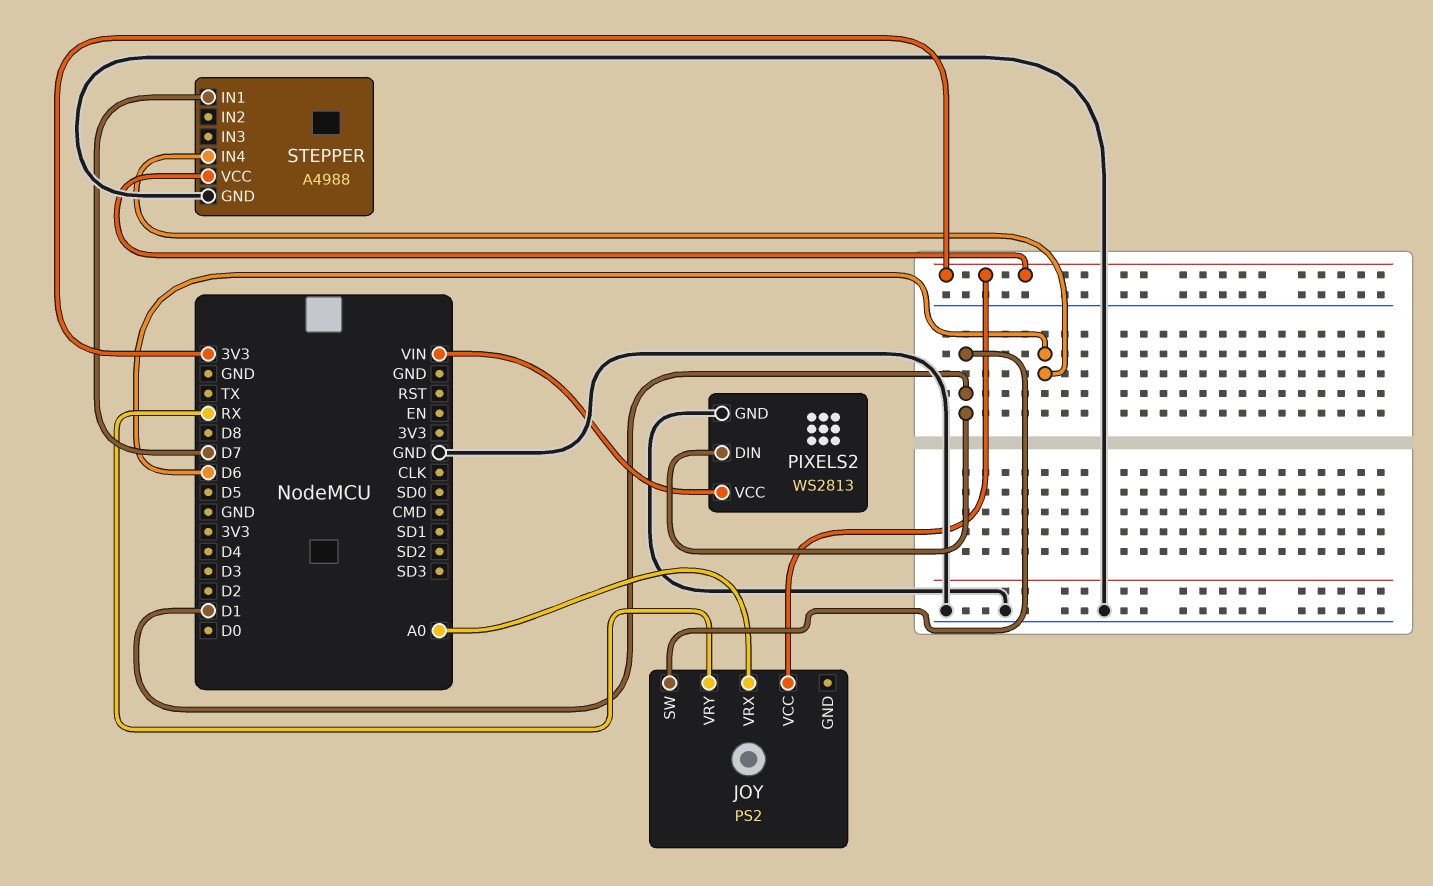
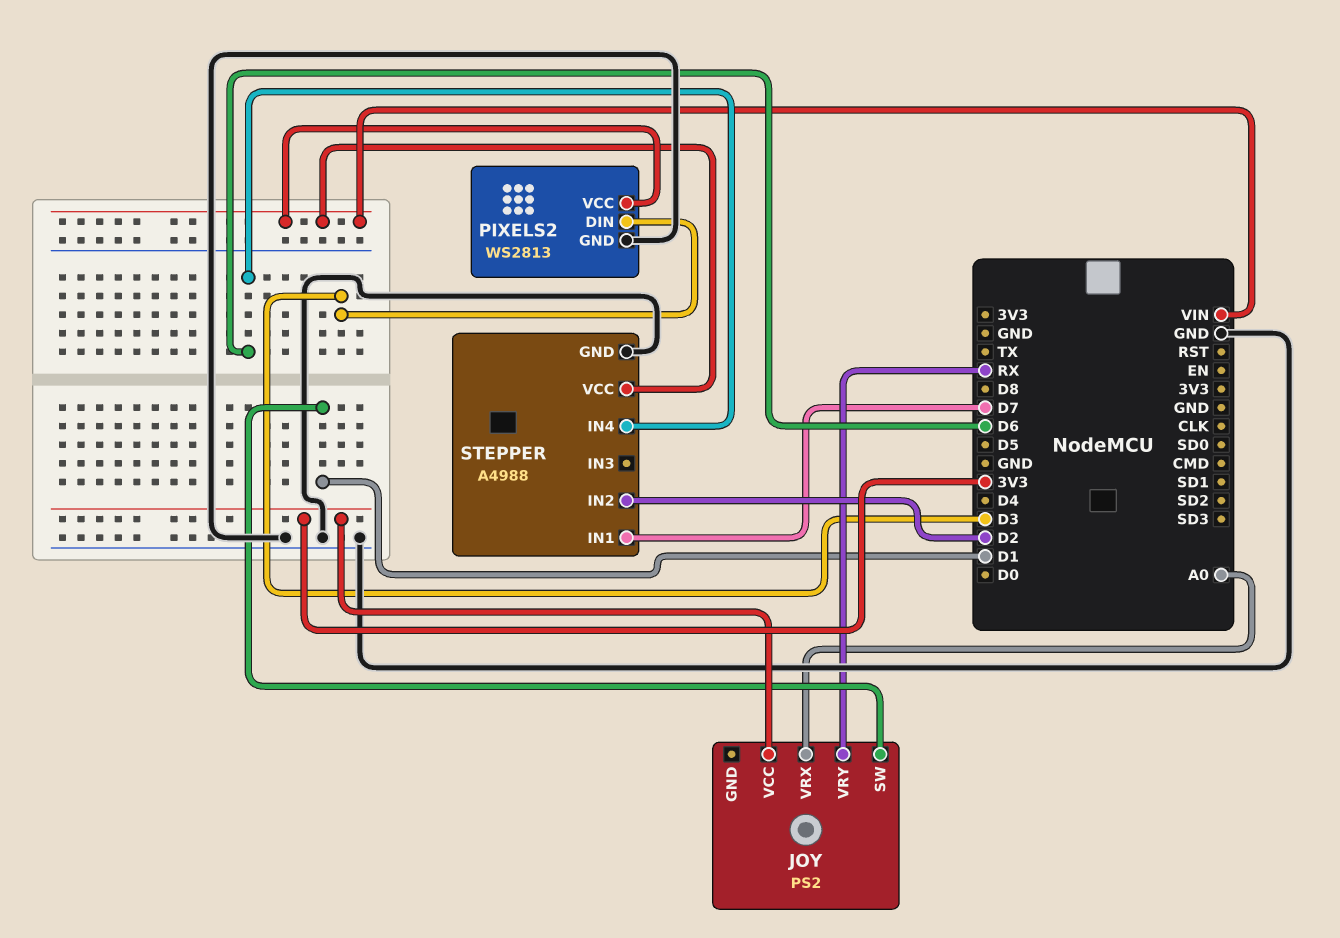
PIXELS2 pin DIN: D1 -> D3
STEPPER pin IN2: none -> D2
STEPPER pin VCC: 3V3 -> VIN

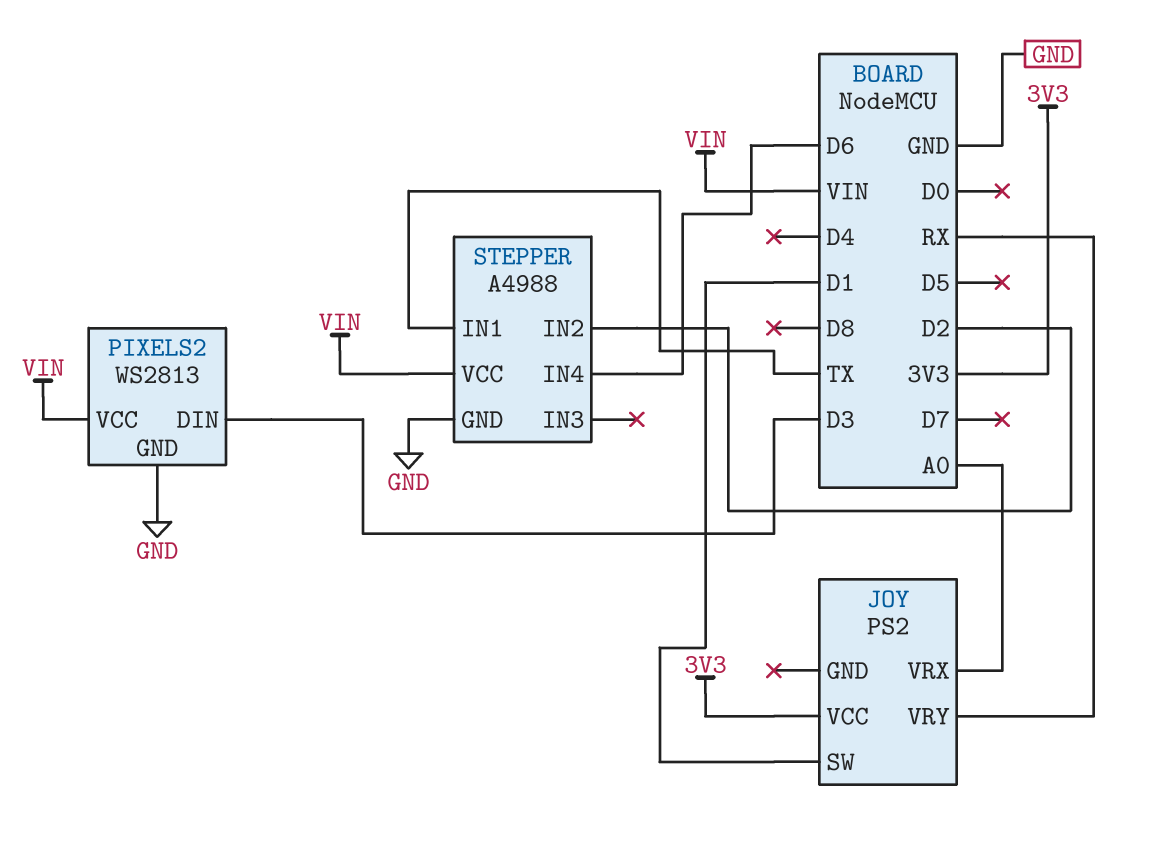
STEPPER pin IN1: D7 -> TX

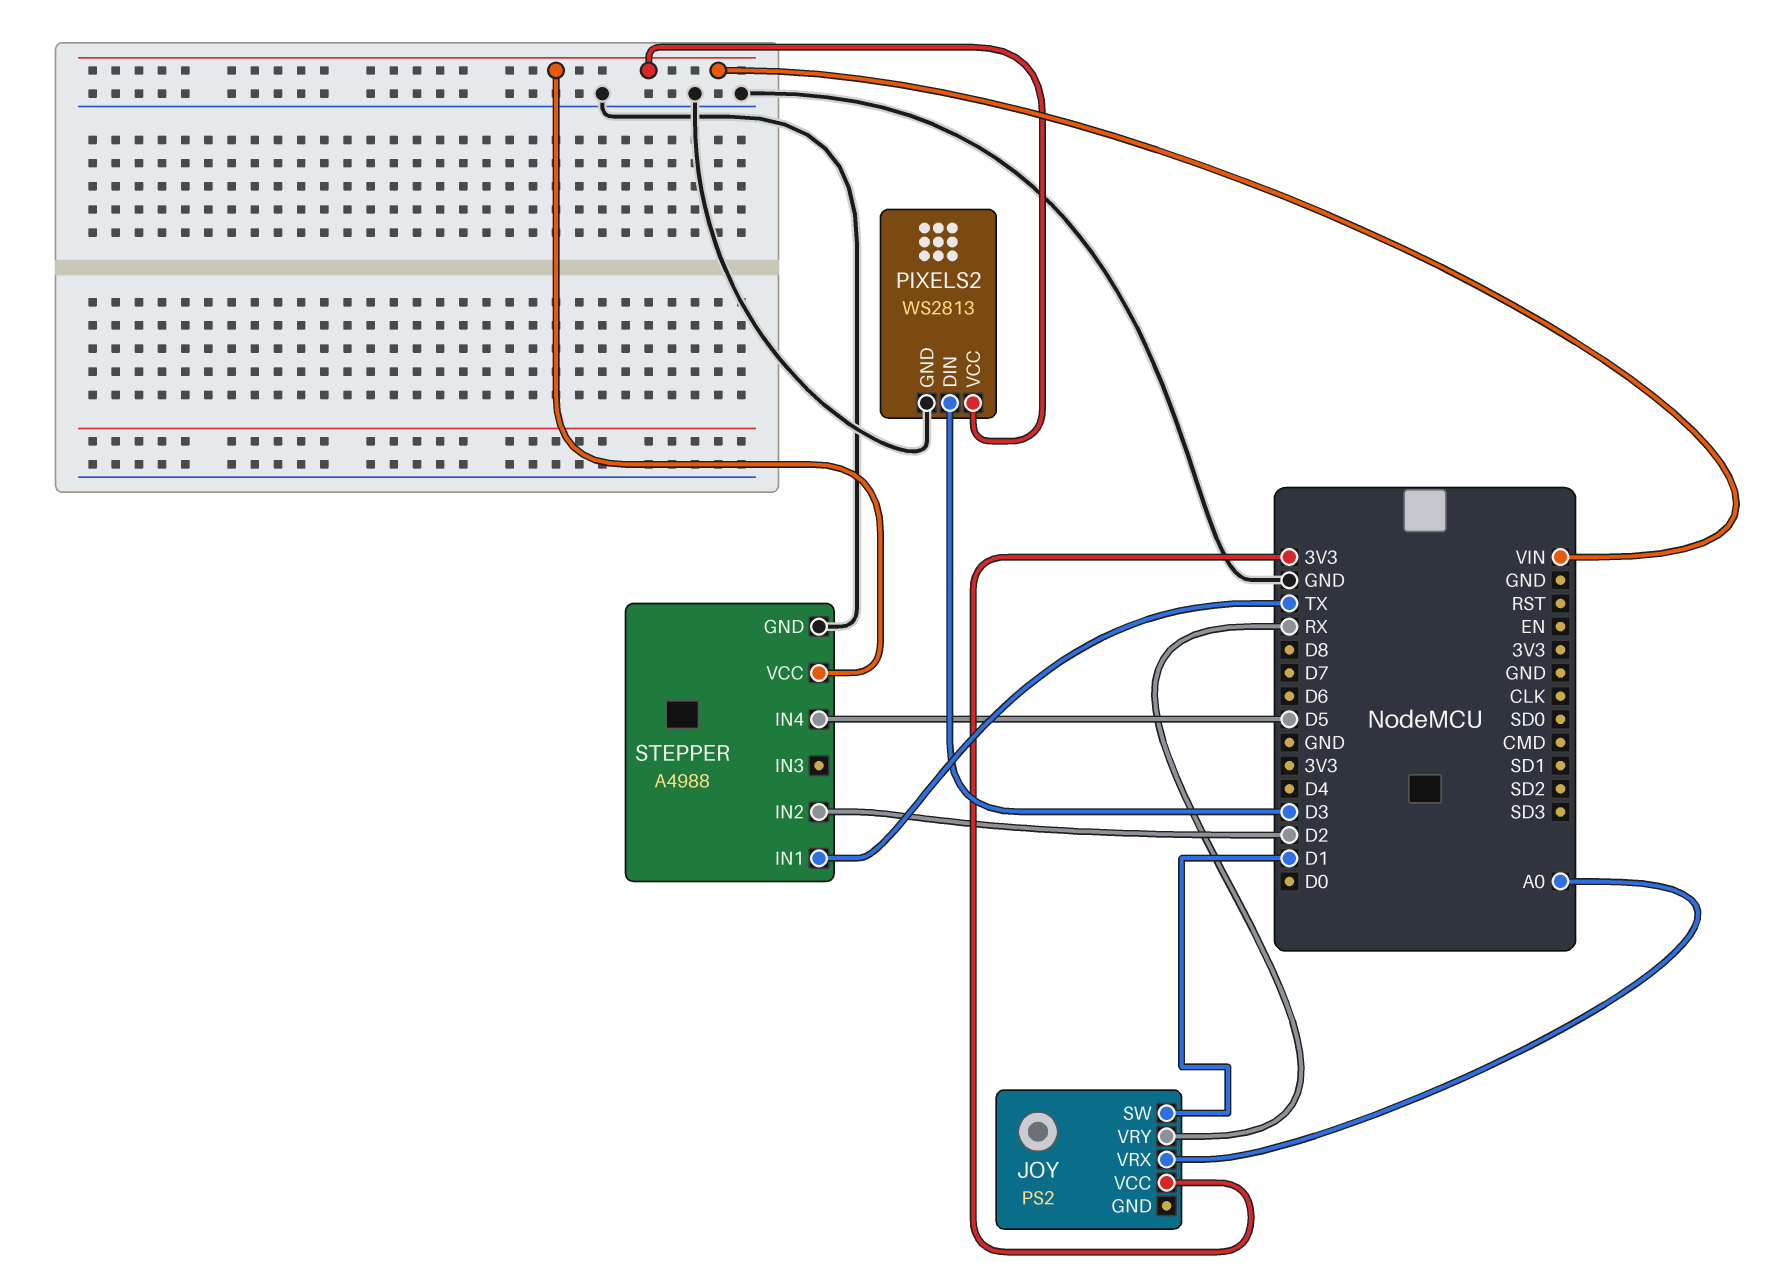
STEPPER pin IN4: D6 -> D5

